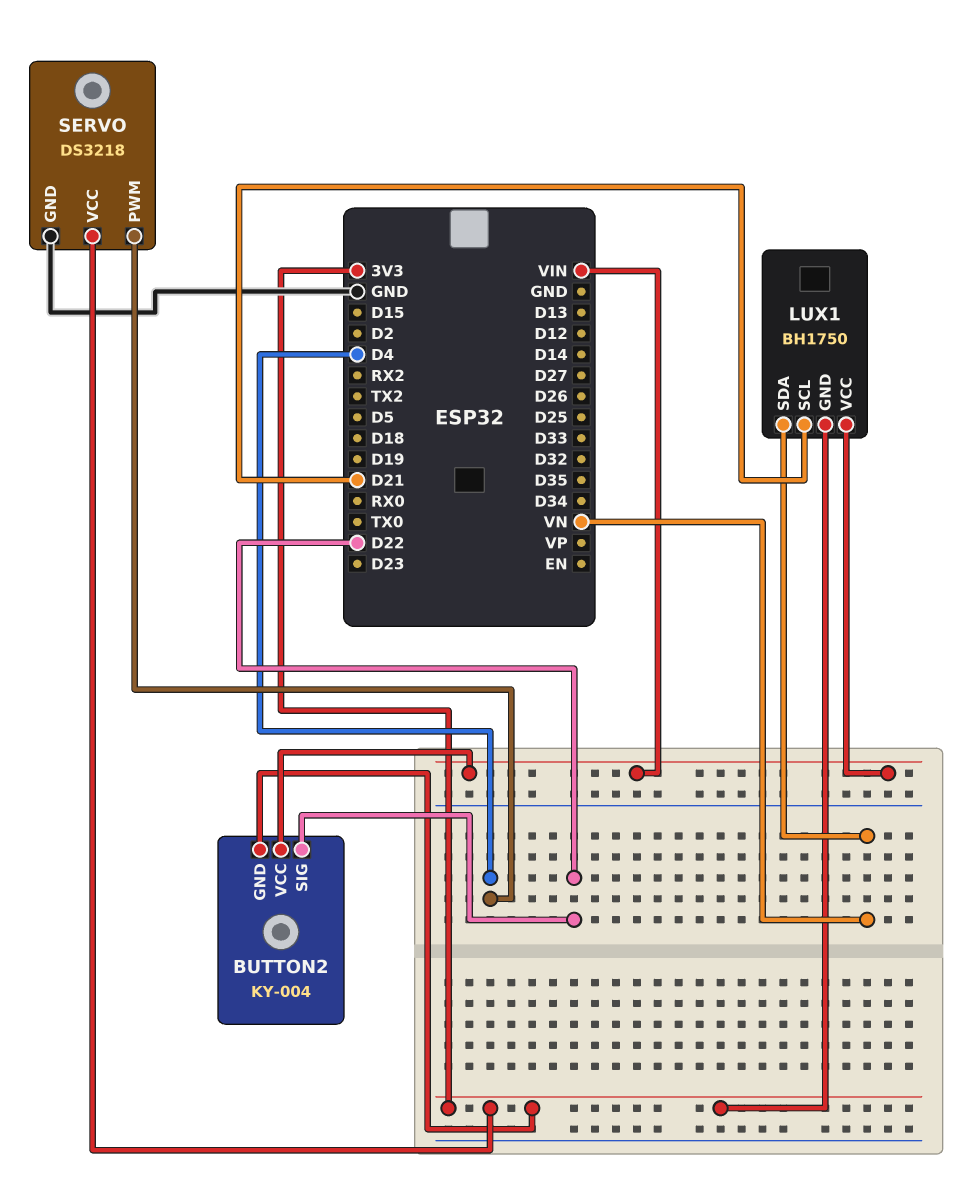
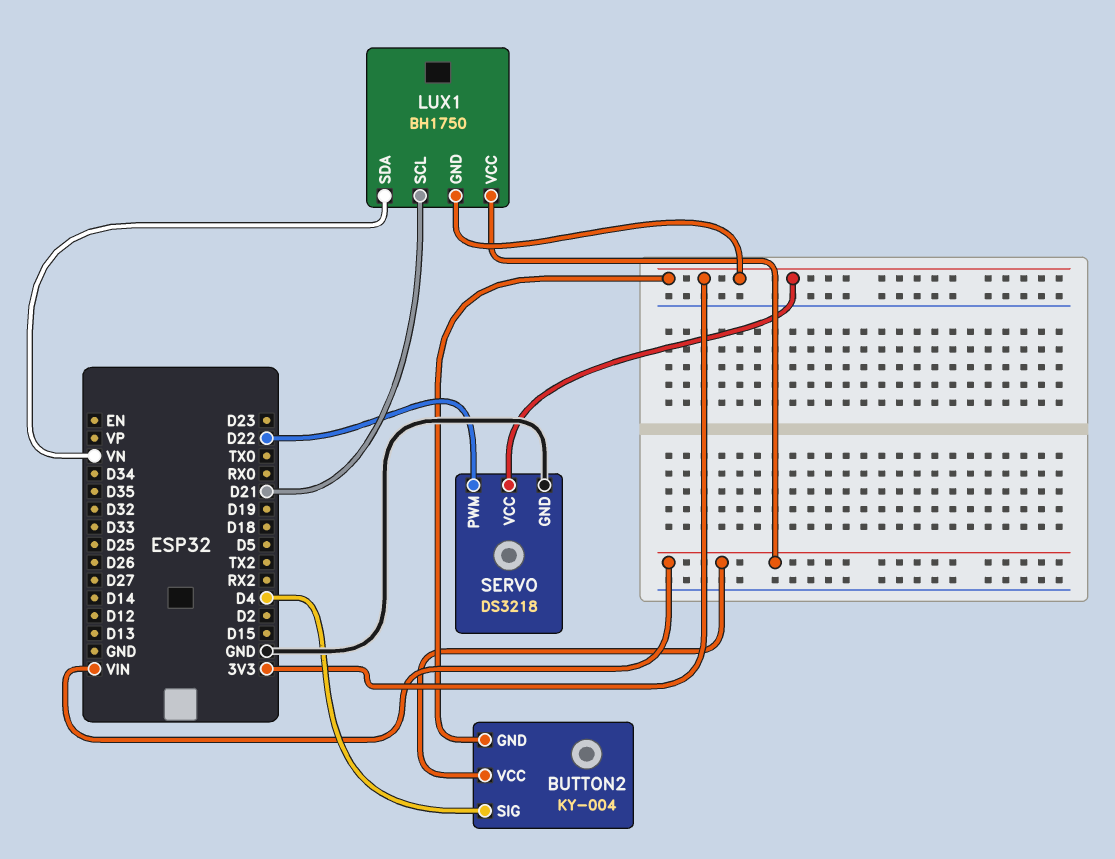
BUTTON2 pin SIG: D22 -> D4
SERVO pin PWM: D4 -> D22

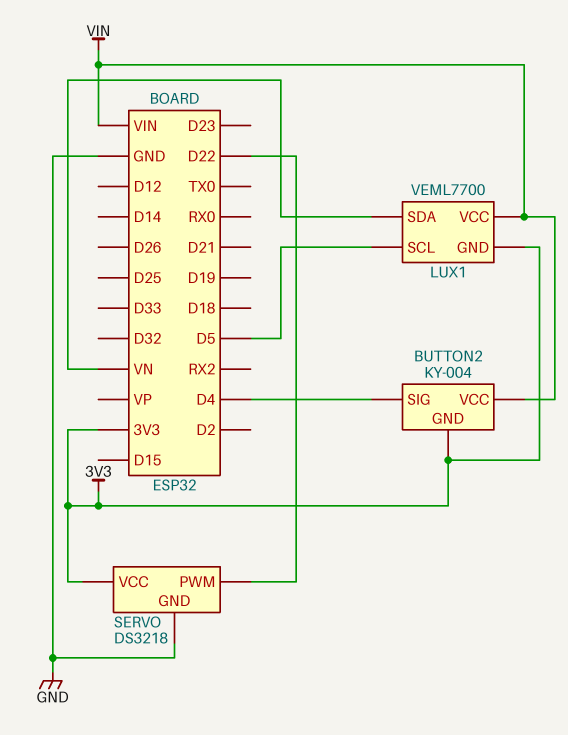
LUX1: BH1750 -> VEML7700
LUX1 pin SCL: D21 -> D5

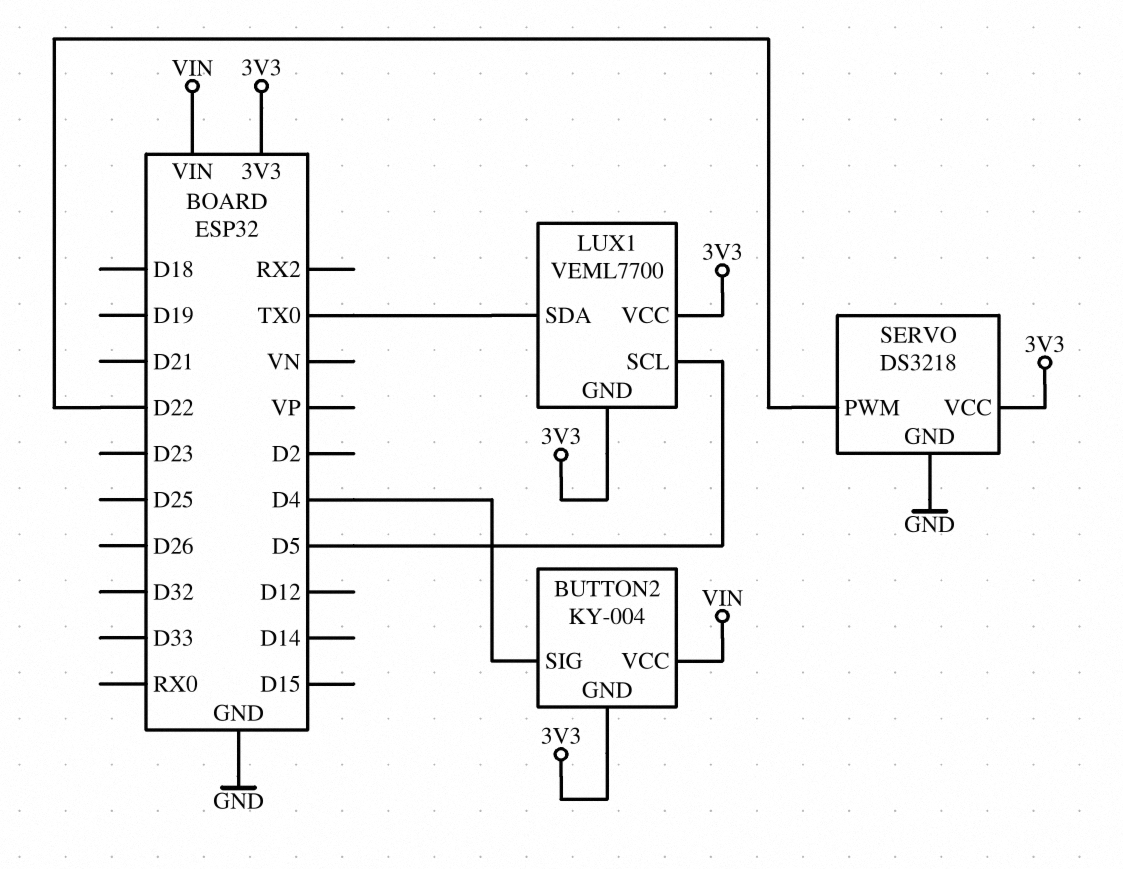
LUX1 pin SDA: VN -> TX0
LUX1 pin VCC: VIN -> 3V3

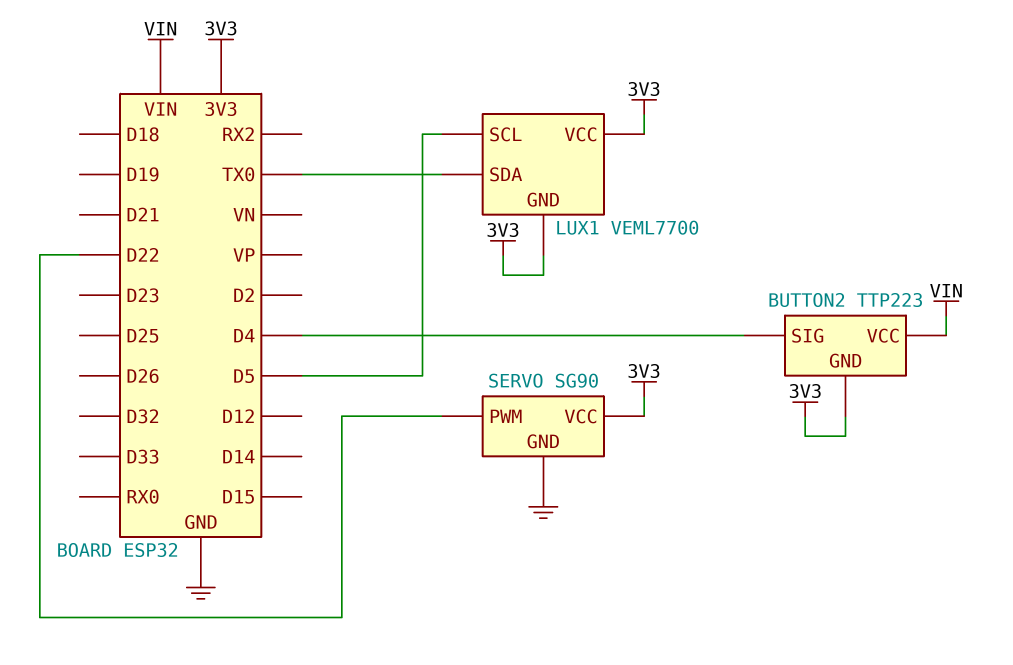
BUTTON2: KY-004 -> TTP223
SERVO: DS3218 -> SG90

